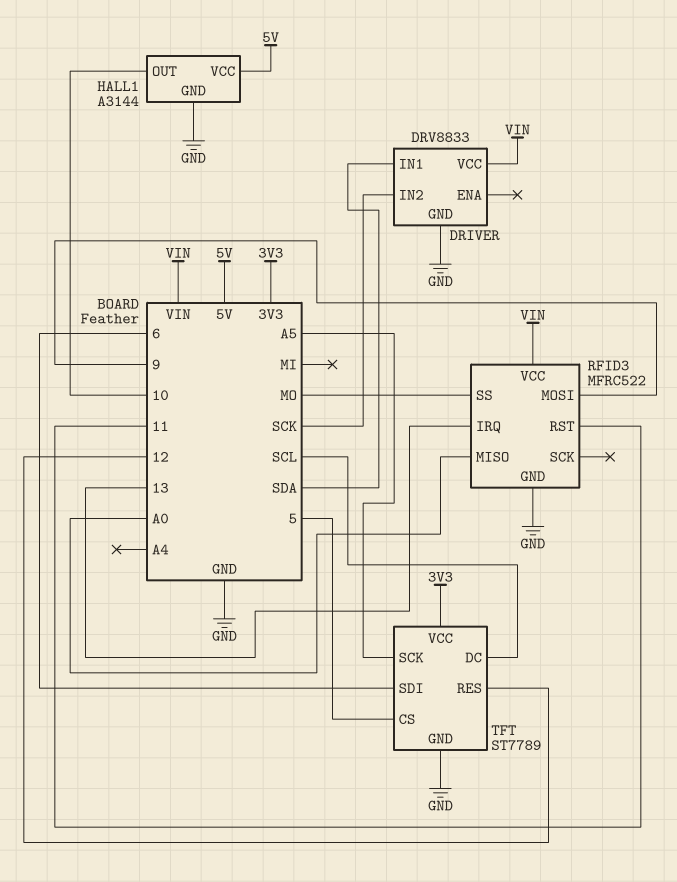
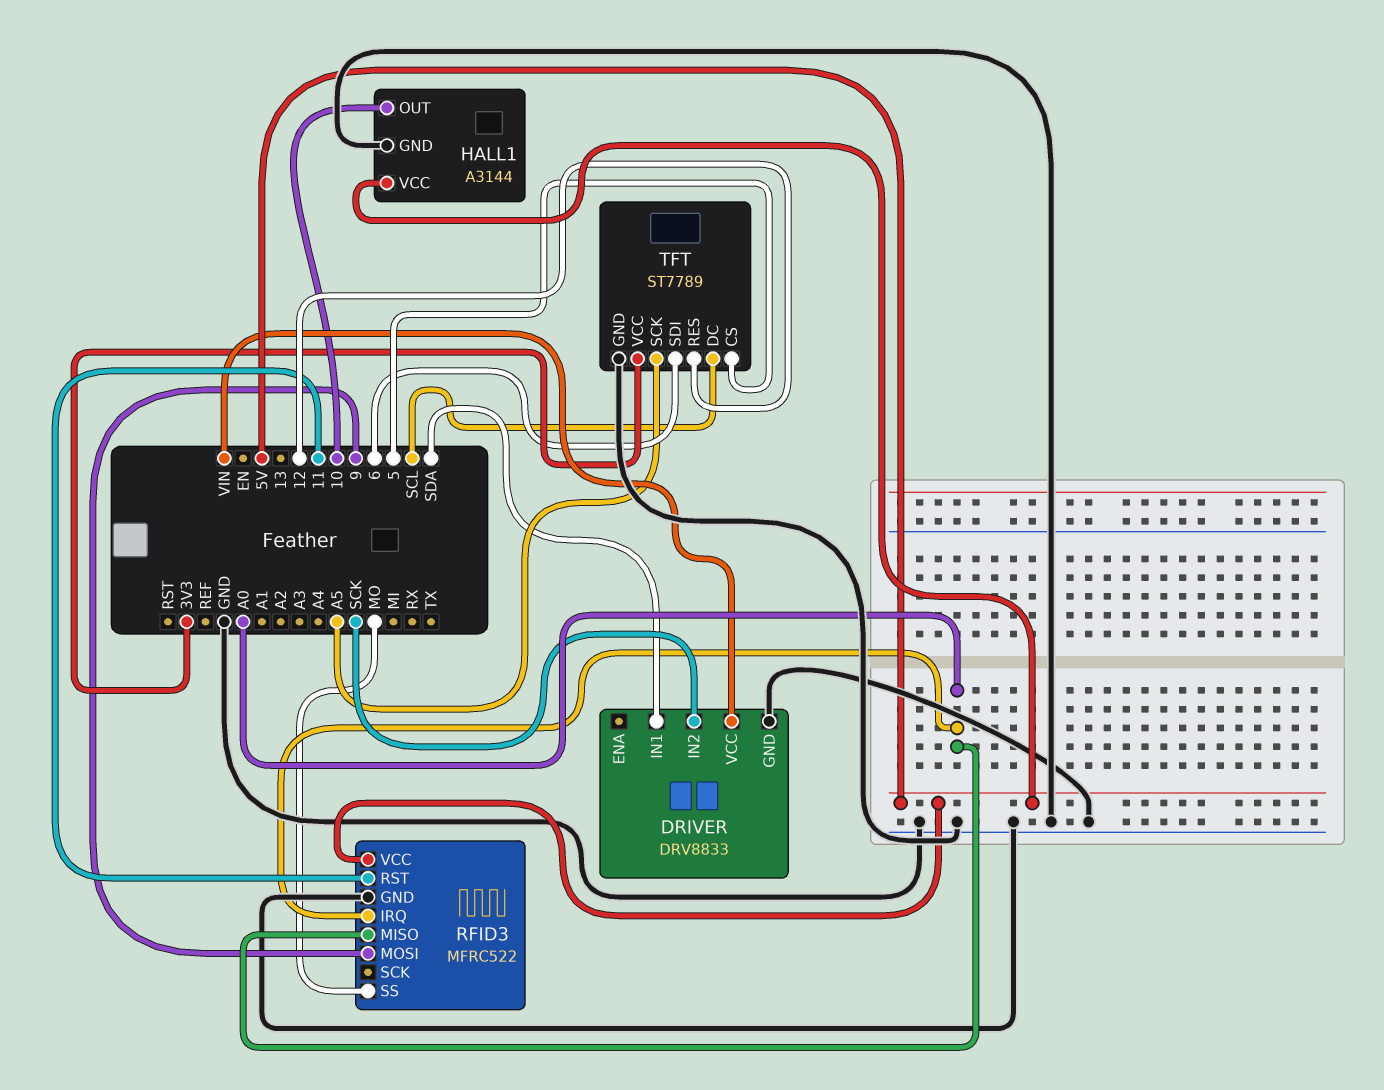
RFID3 pin IRQ: 13 -> A0
RFID3 pin VCC: VIN -> 5V

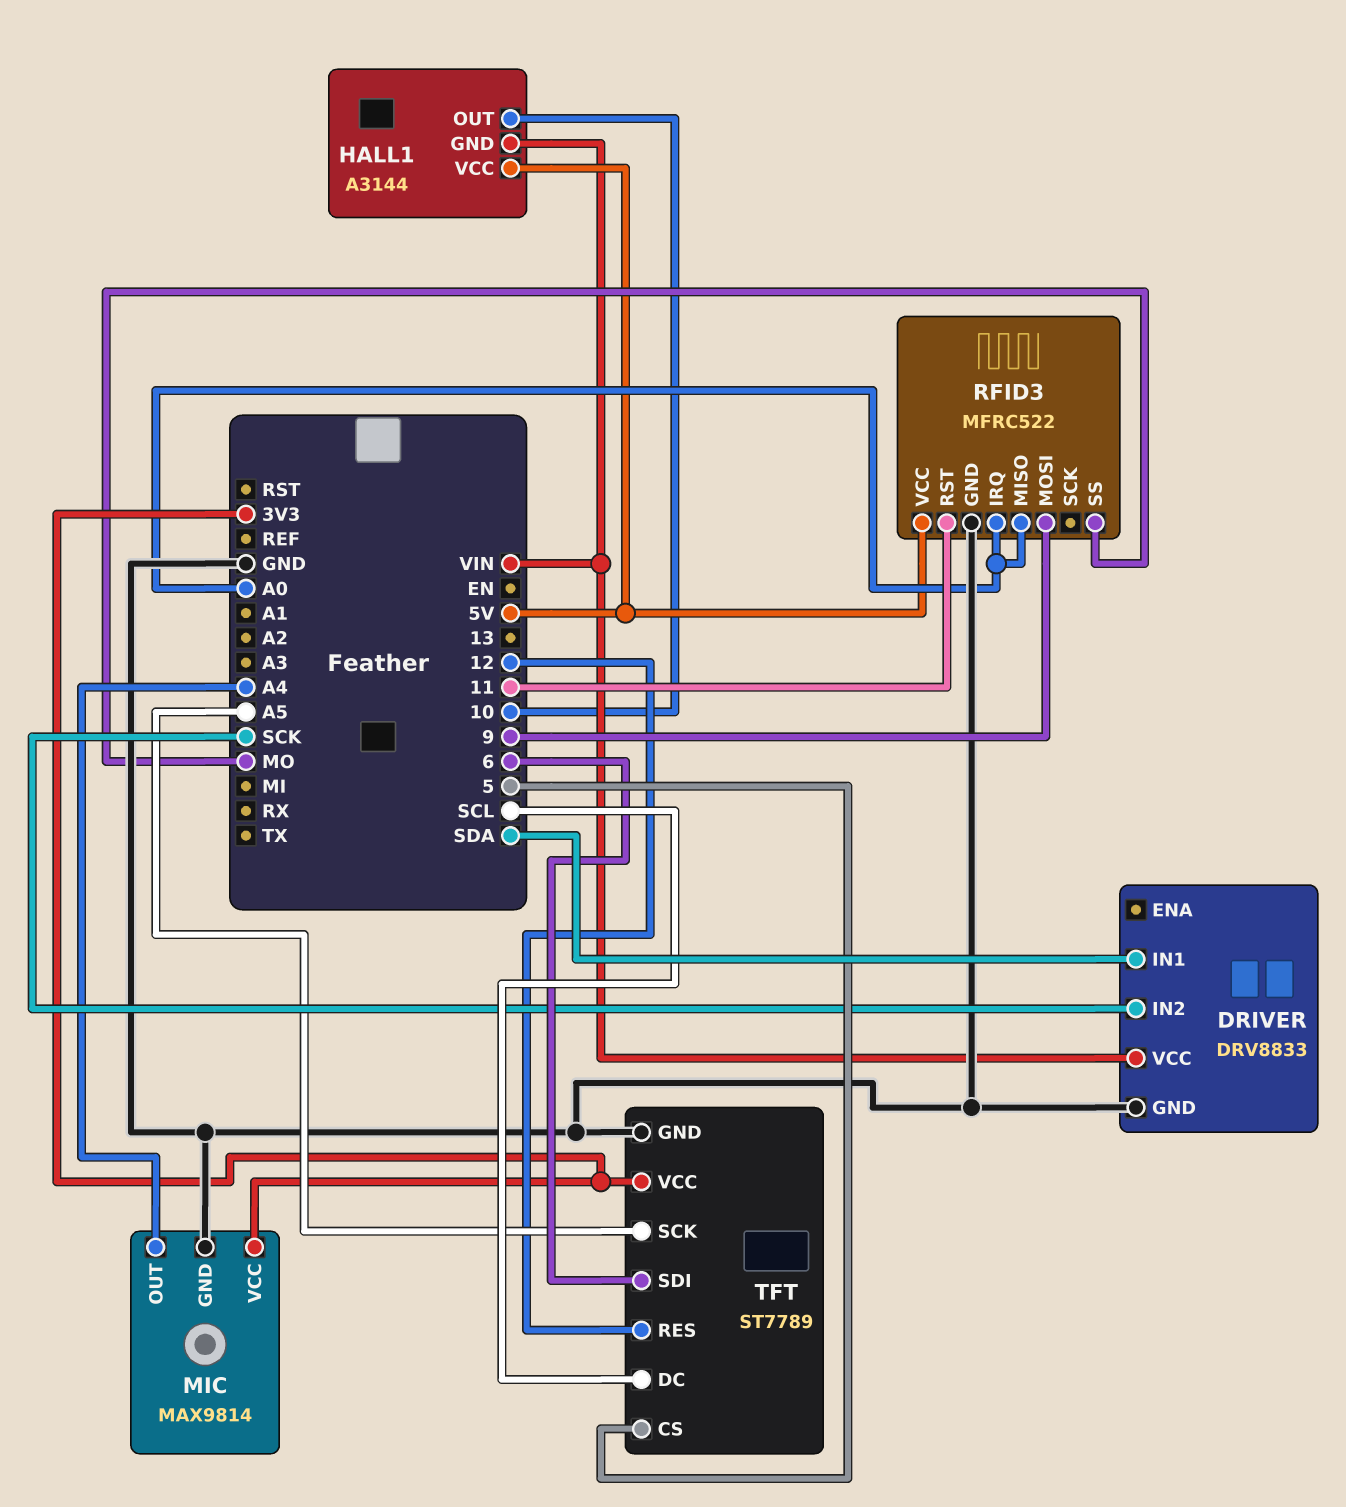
HALL1 pin GND: GND -> VIN
MIC: none -> MAX9814
MIC pin GND: none -> GND
MIC pin OUT: none -> A4
MIC pin VCC: none -> 3V3

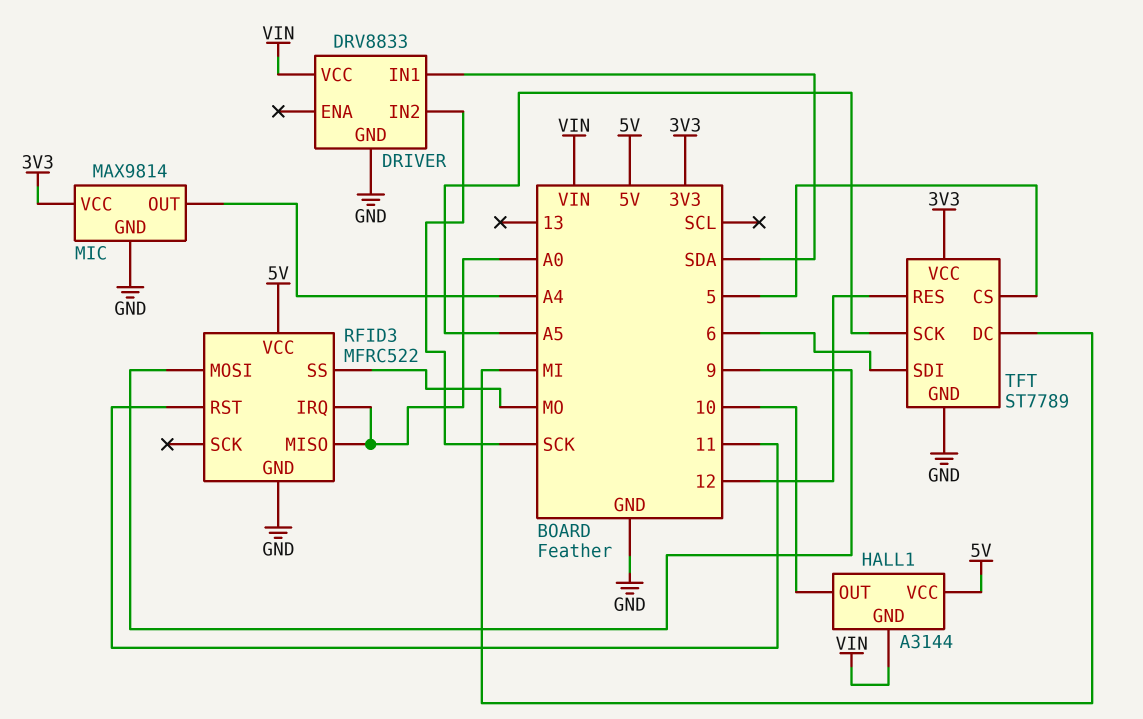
TFT pin DC: SCL -> MI

